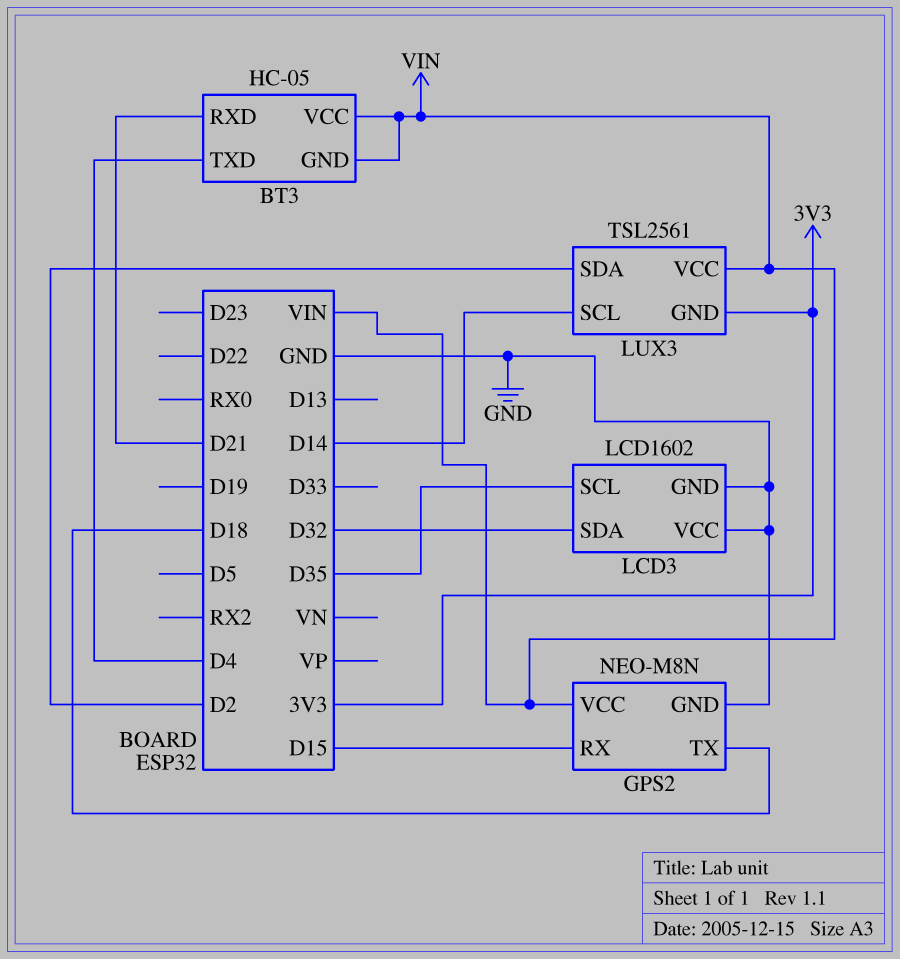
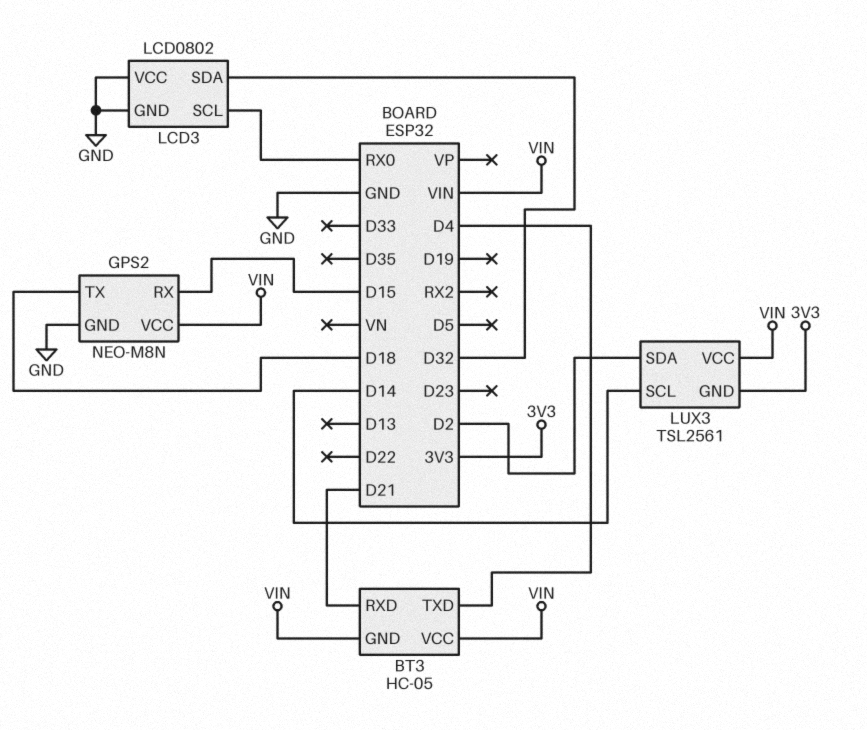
LCD3: LCD1602 -> LCD0802
LCD3 pin SCL: D35 -> RX0

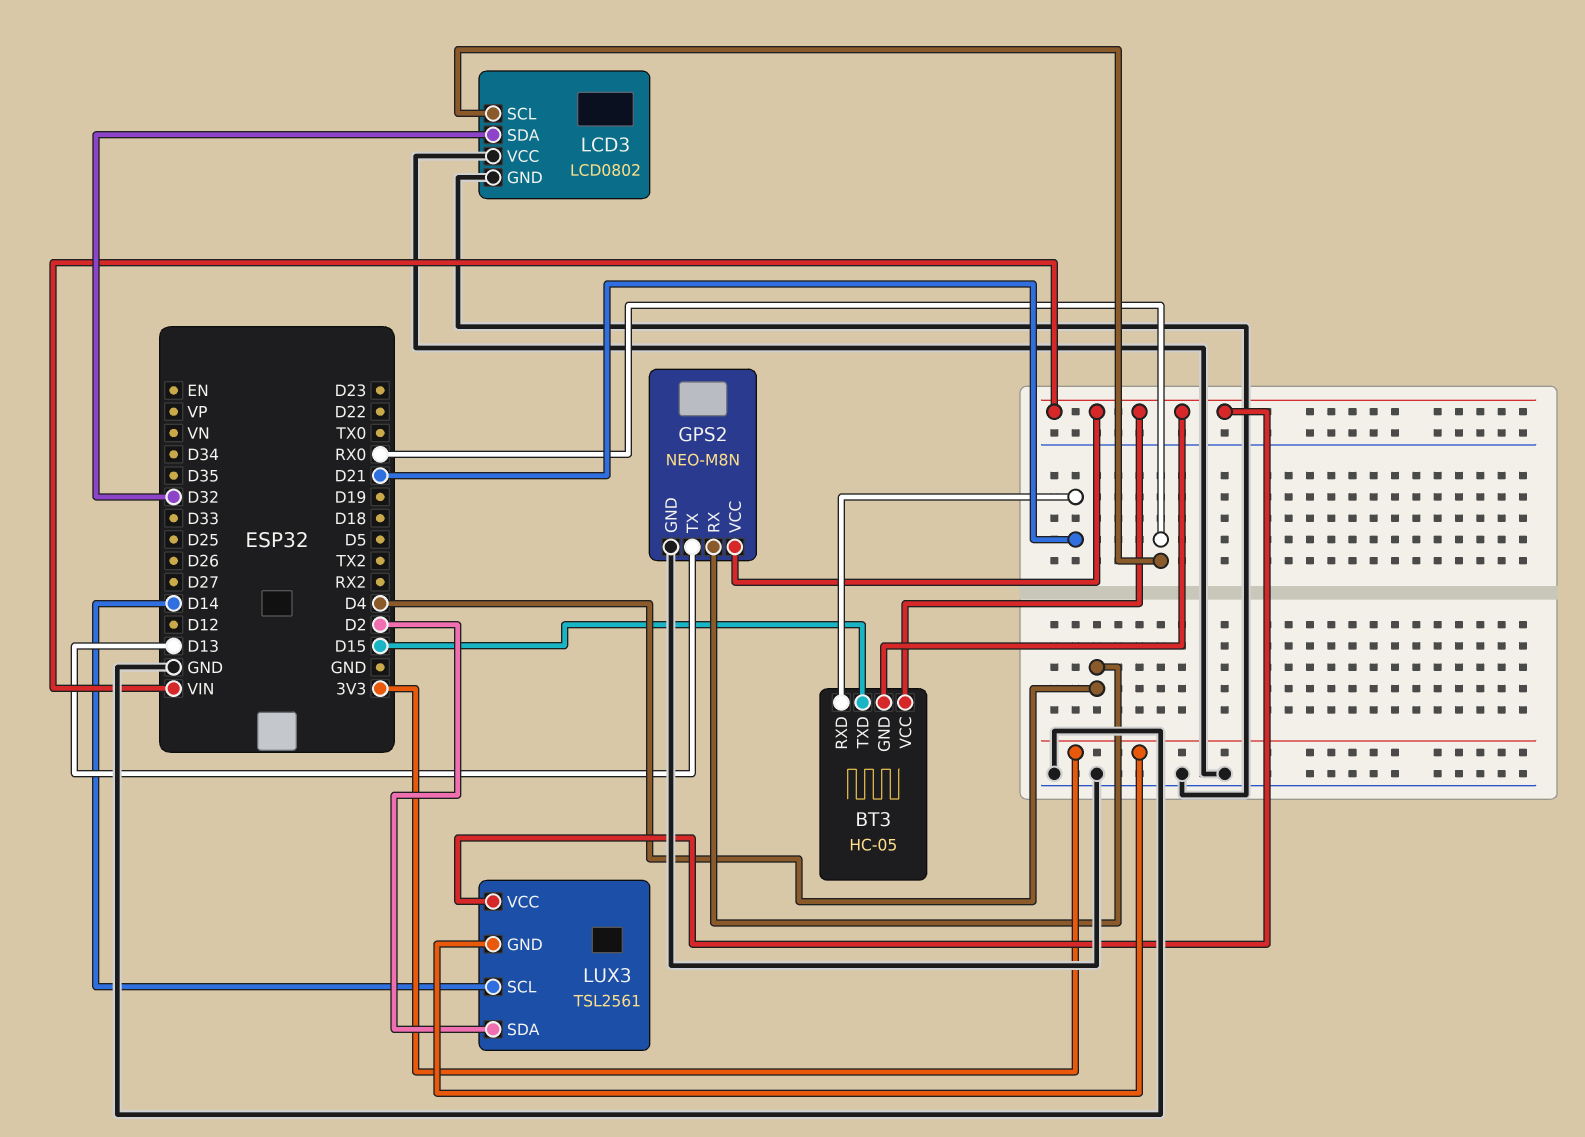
BT3 pin TXD: D4 -> D15
GPS2 pin RX: D15 -> D4
GPS2 pin TX: D18 -> D13

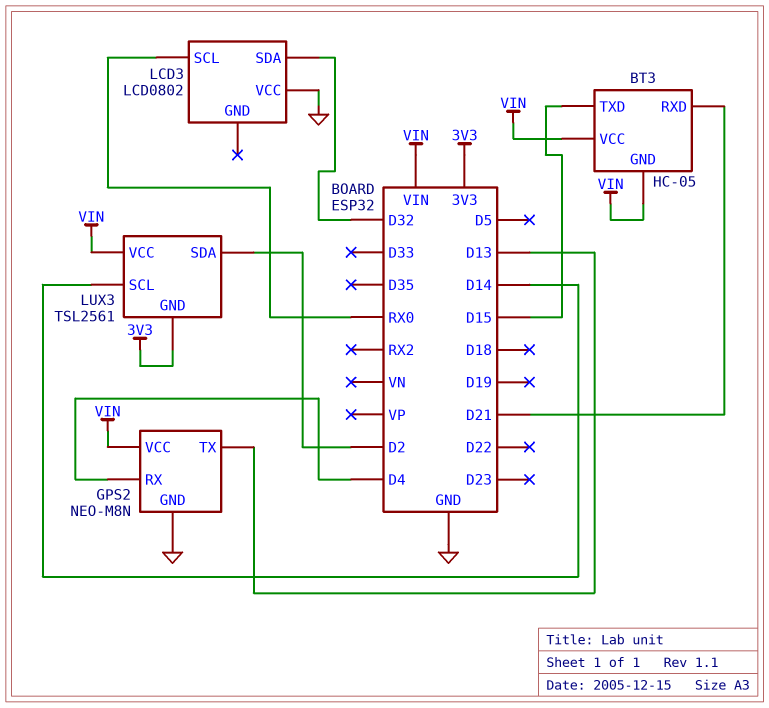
LCD3 pin GND: GND -> none

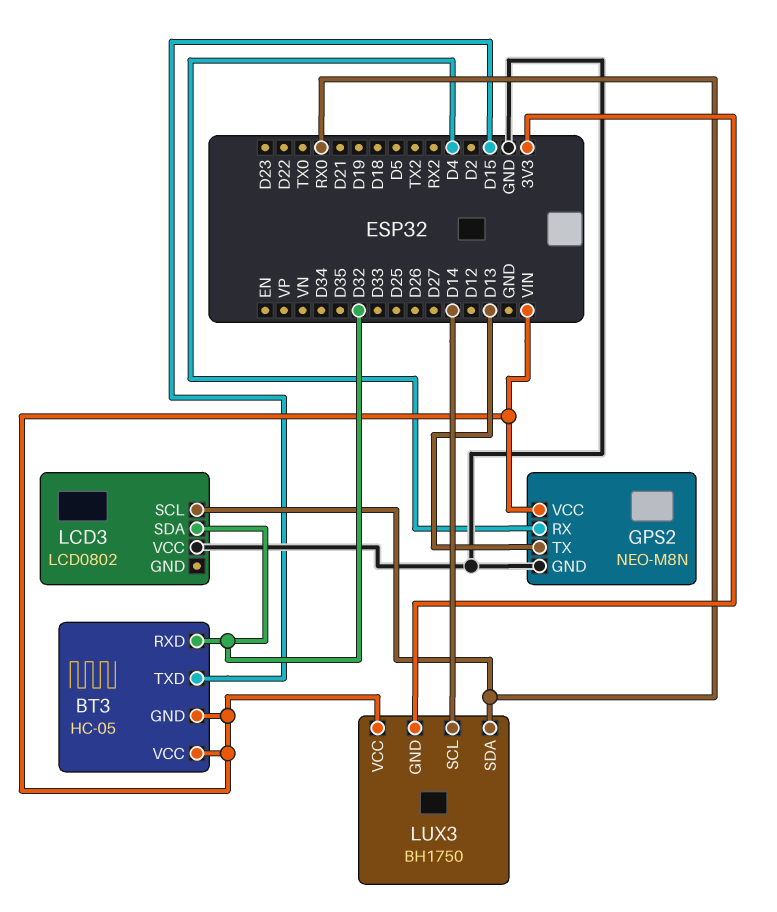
BT3 pin RXD: D21 -> D32
LUX3: TSL2561 -> BH1750
LUX3 pin SDA: D2 -> RX0

